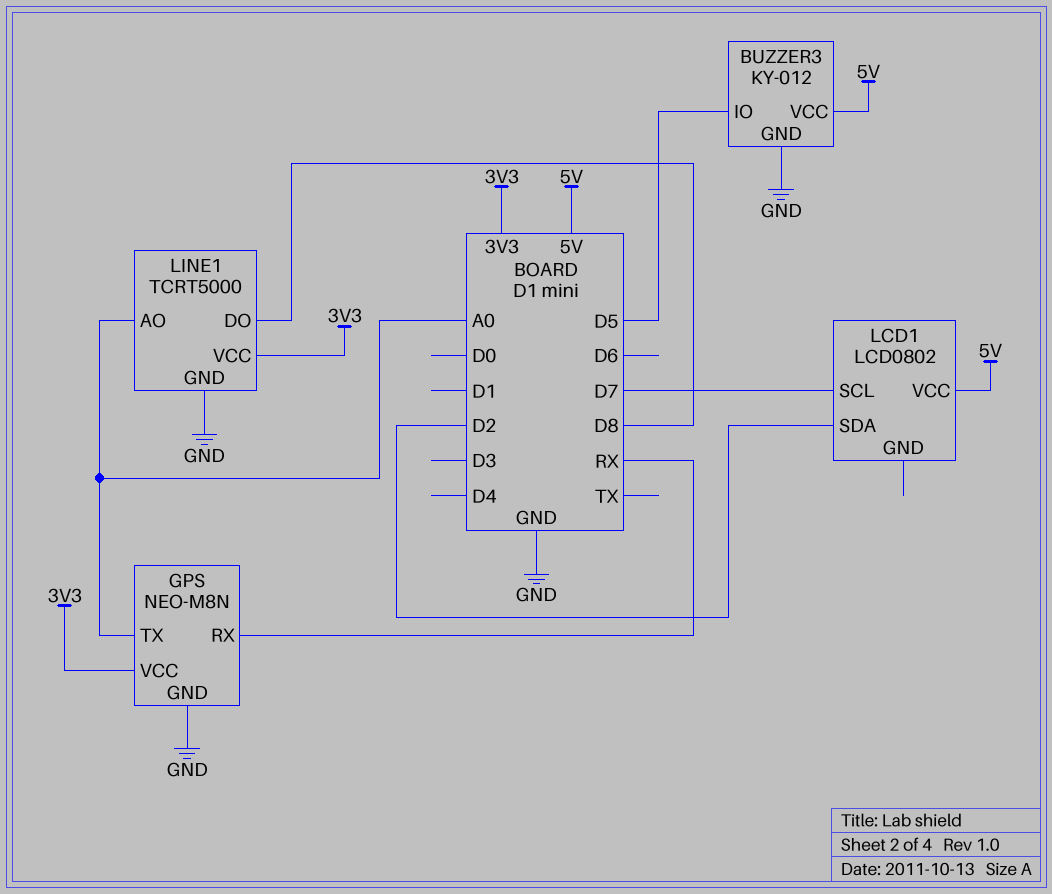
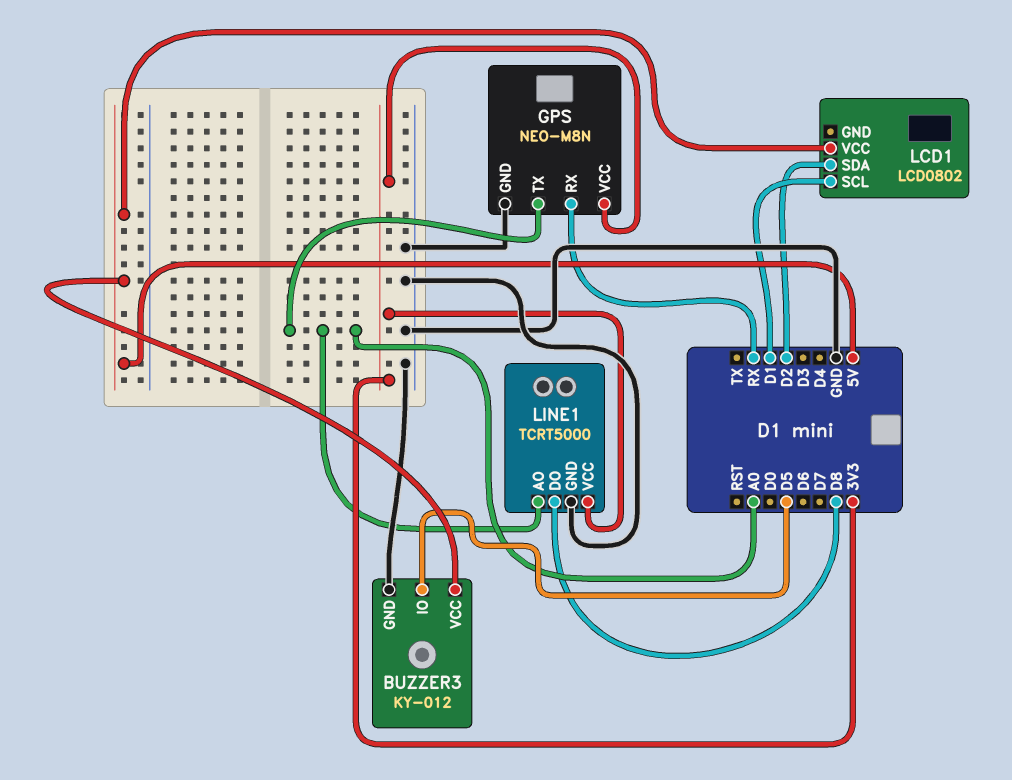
LCD1 pin SCL: D7 -> D1

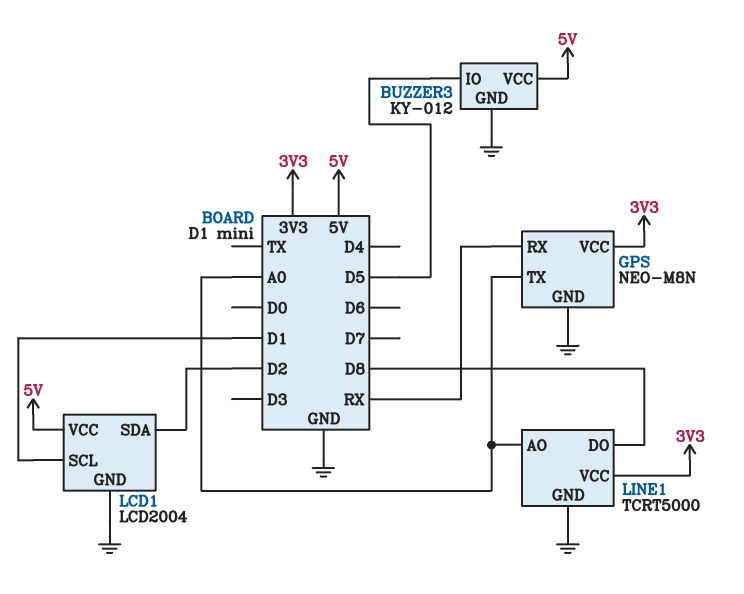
LCD1: LCD0802 -> LCD2004
LCD1 pin GND: none -> GND

